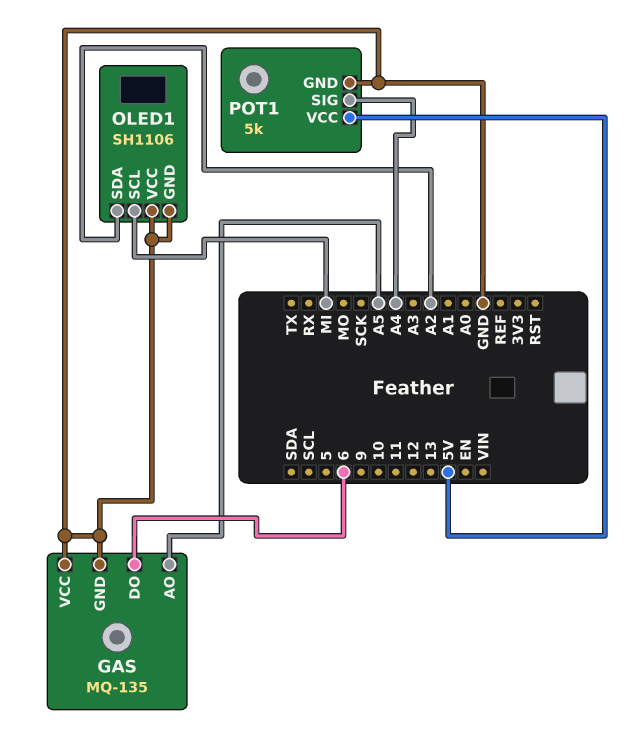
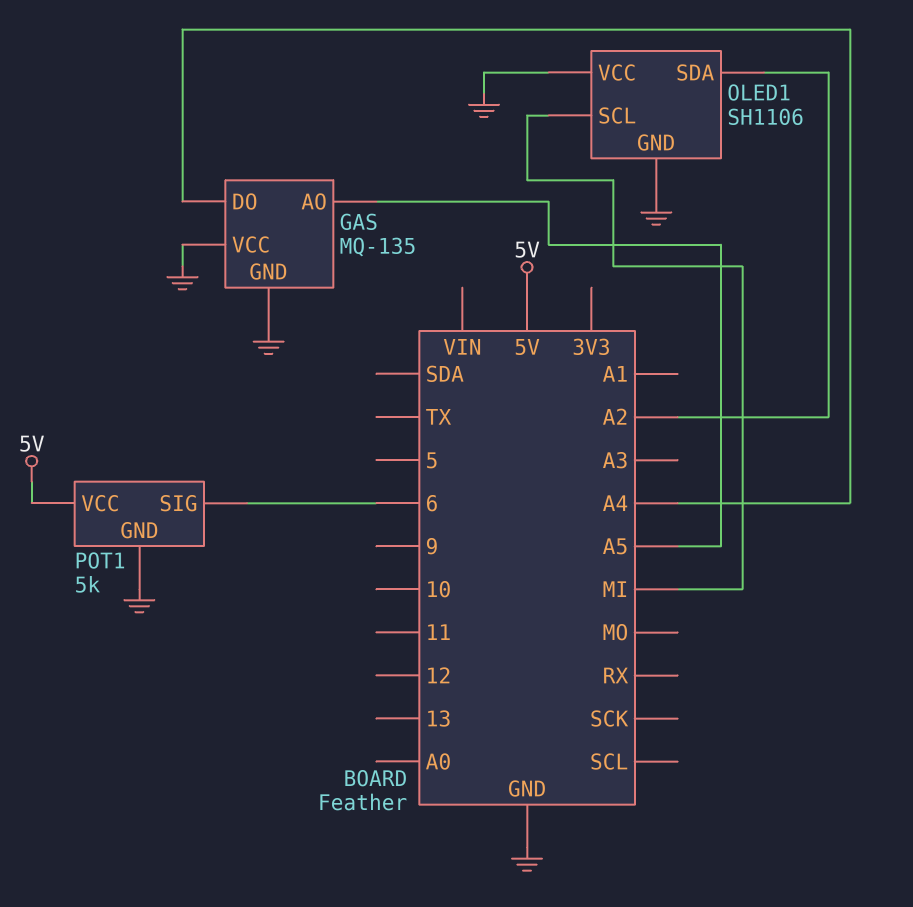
GAS pin DO: 6 -> A4
POT1 pin SIG: A4 -> 6

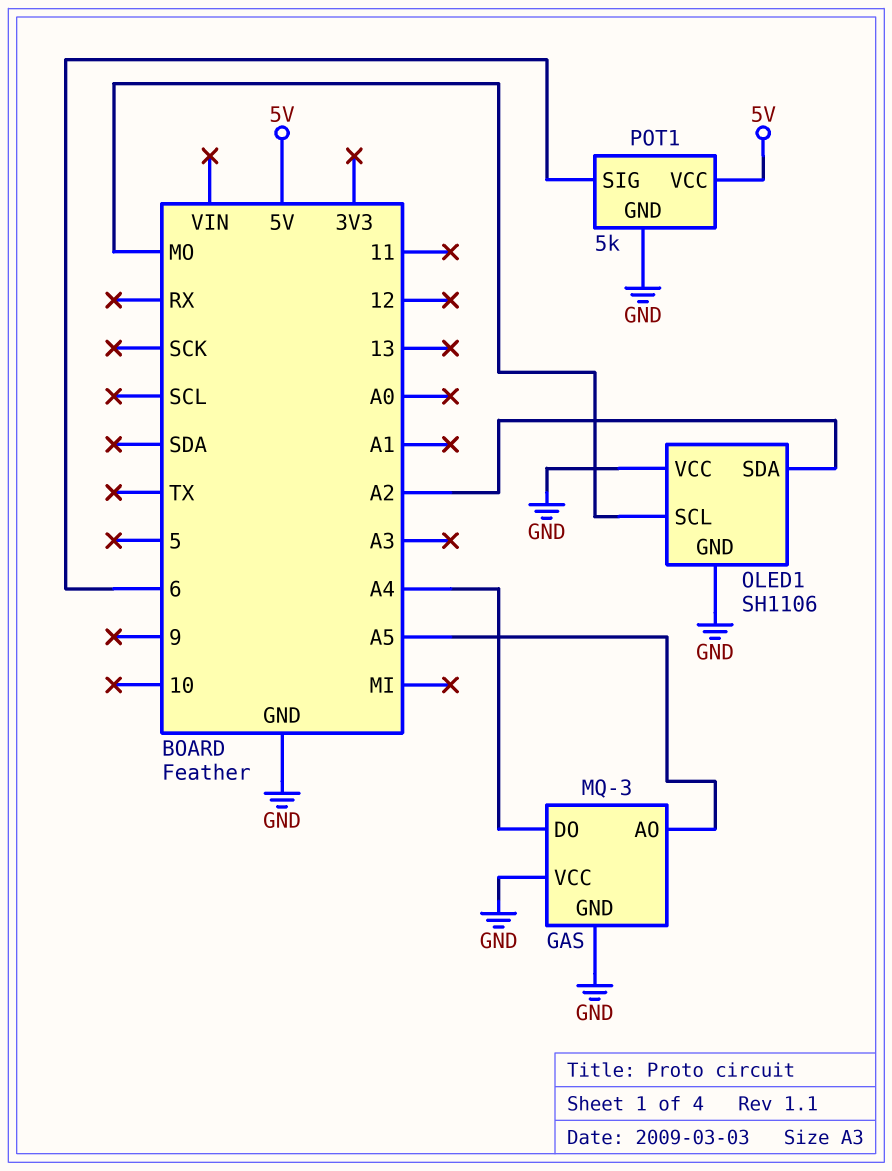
GAS: MQ-135 -> MQ-3
OLED1 pin SCL: MI -> MO

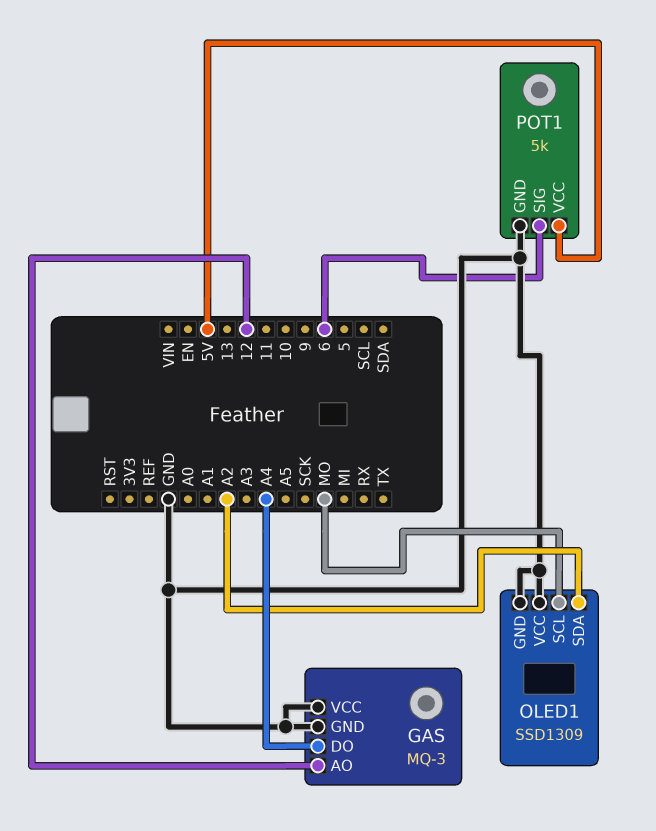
GAS pin AO: A5 -> 12
OLED1: SH1106 -> SSD1309

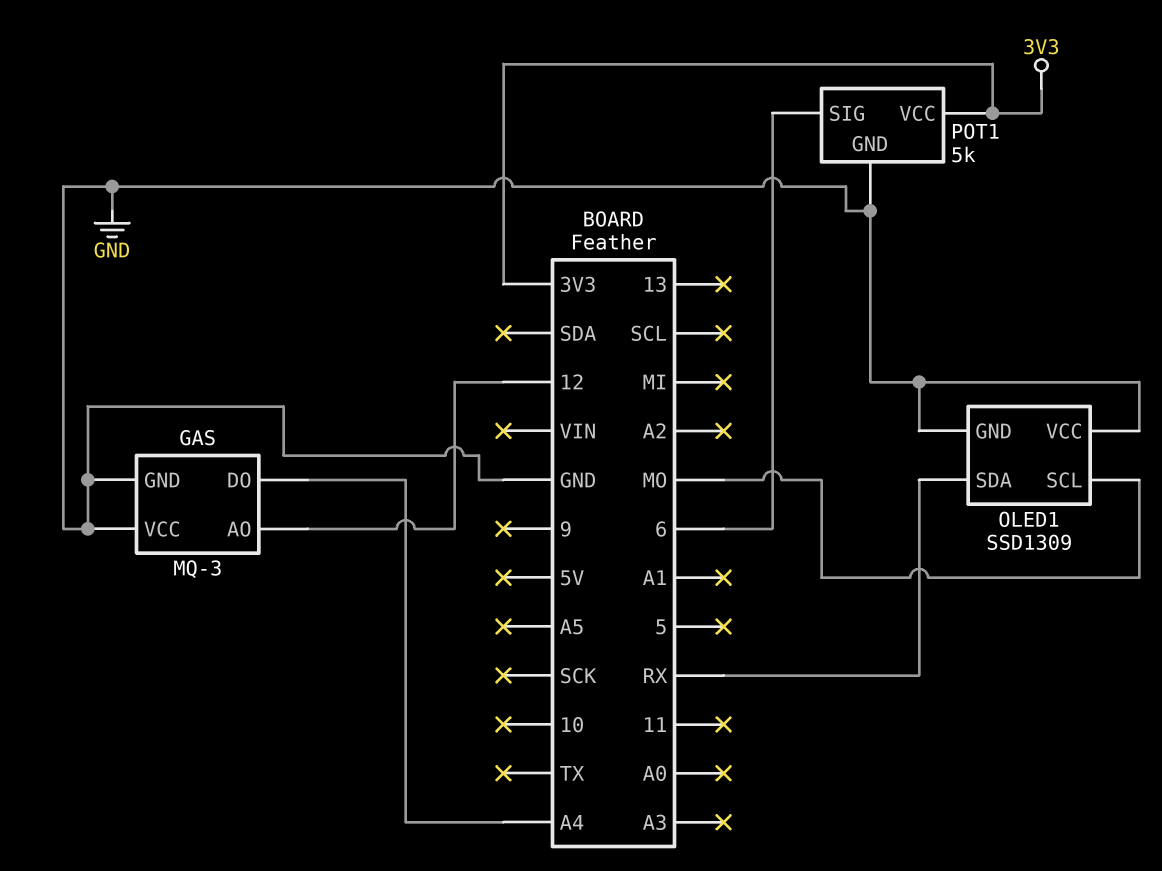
OLED1 pin SDA: A2 -> RX
POT1 pin VCC: 5V -> 3V3

